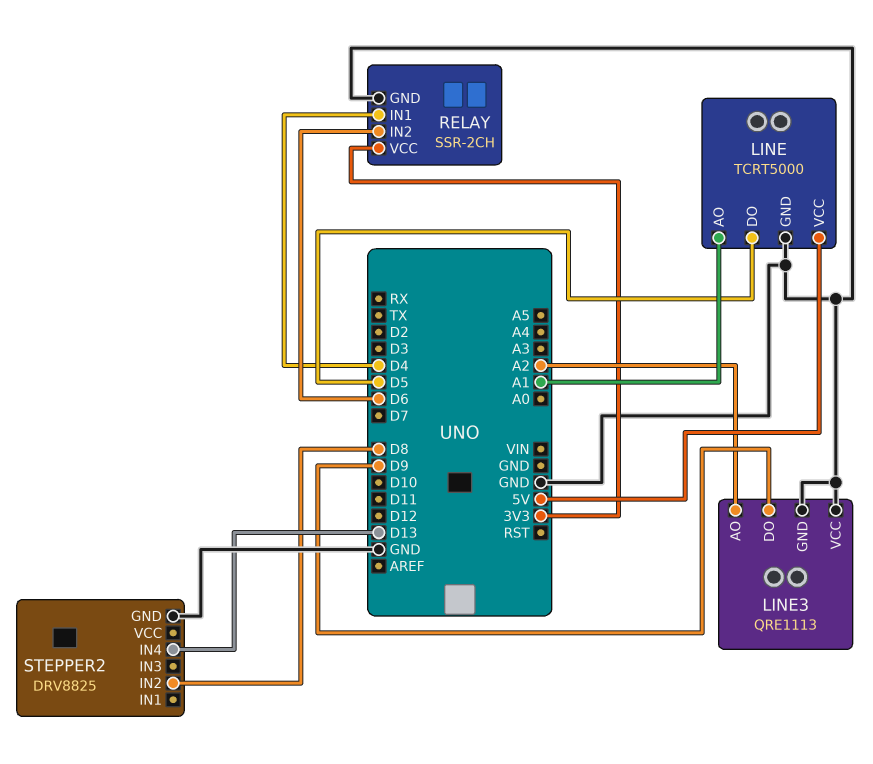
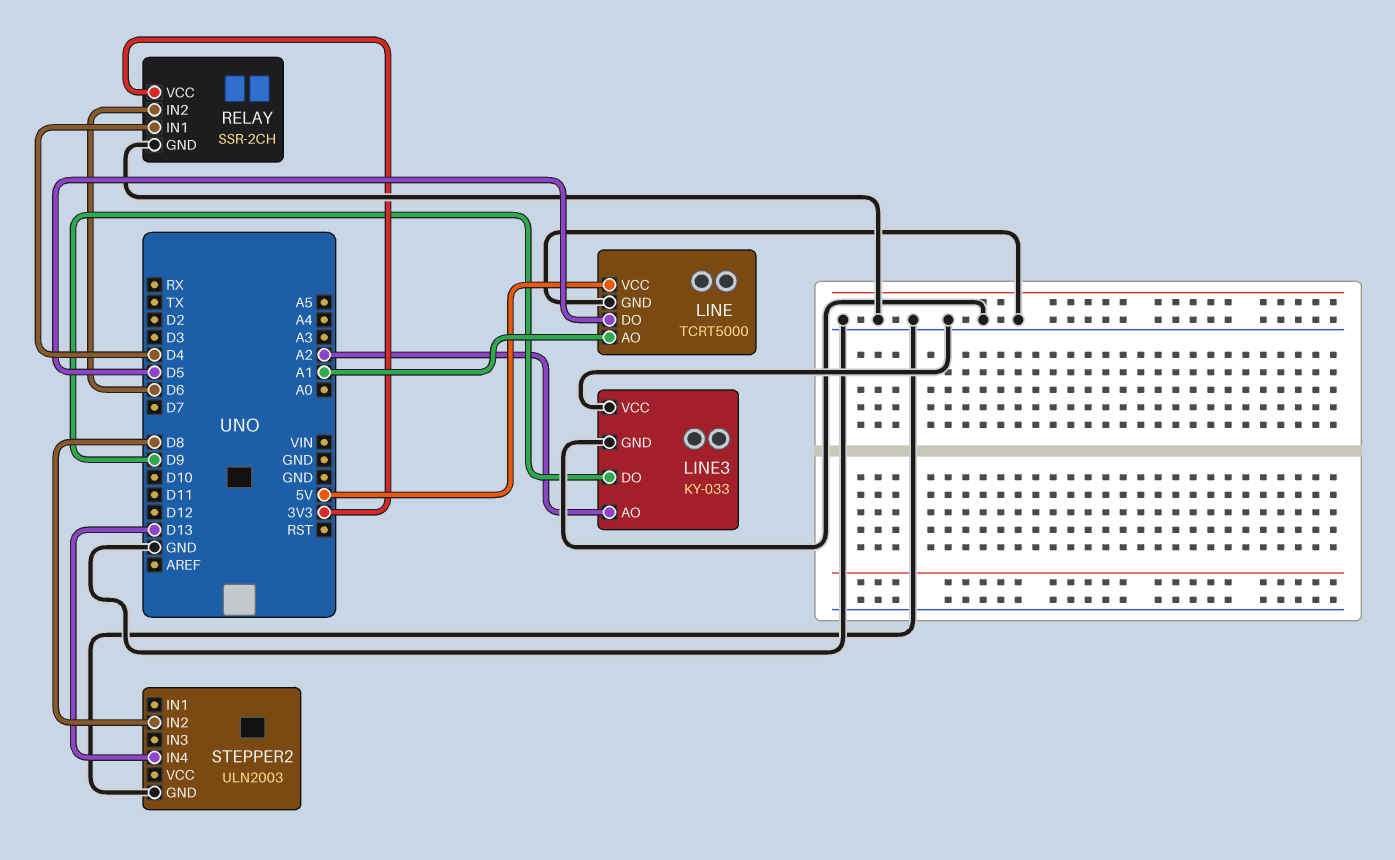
LINE3: QRE1113 -> KY-033
STEPPER2: DRV8825 -> ULN2003

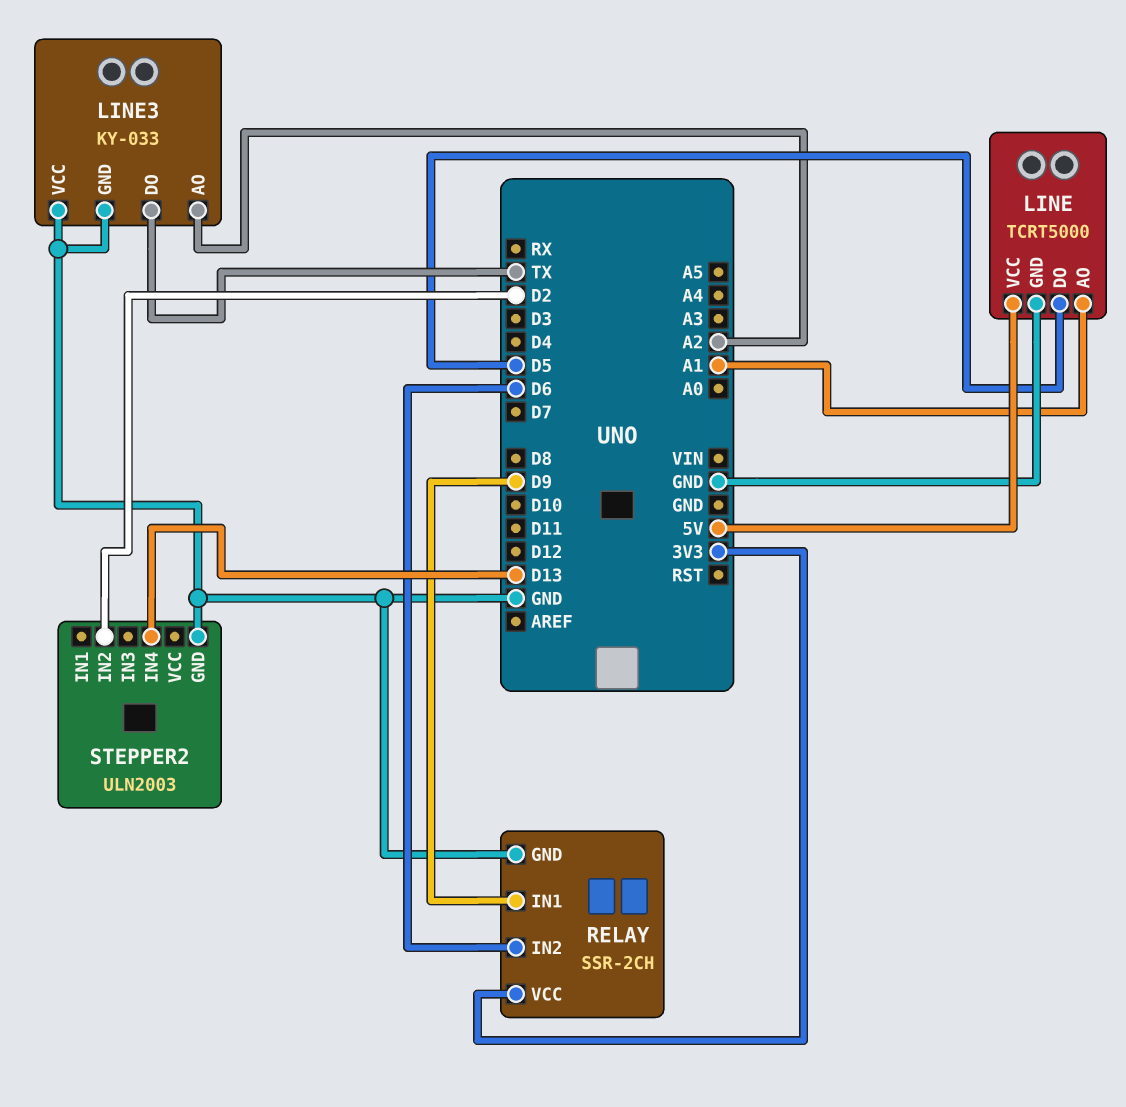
LINE3 pin DO: D9 -> TX
RELAY pin IN1: D4 -> D9
STEPPER2 pin IN2: D8 -> D2

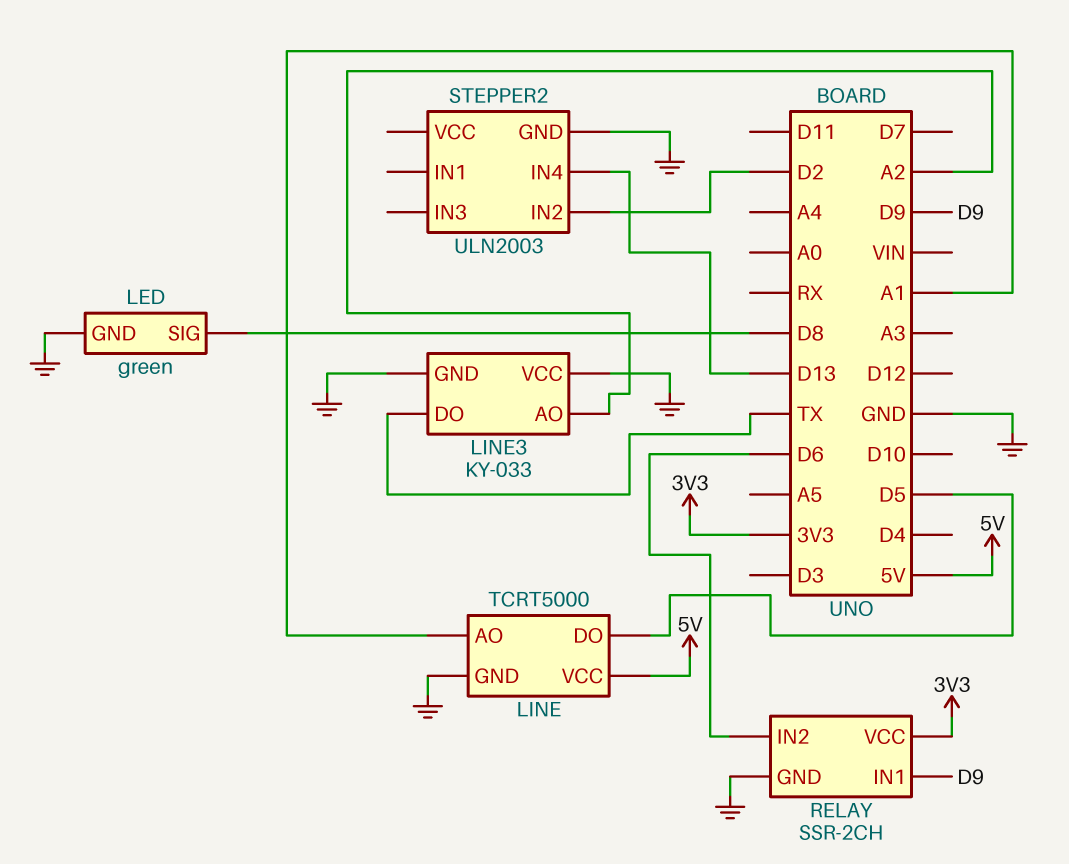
LED: none -> green
LED pin GND: none -> GND
LED pin SIG: none -> D8

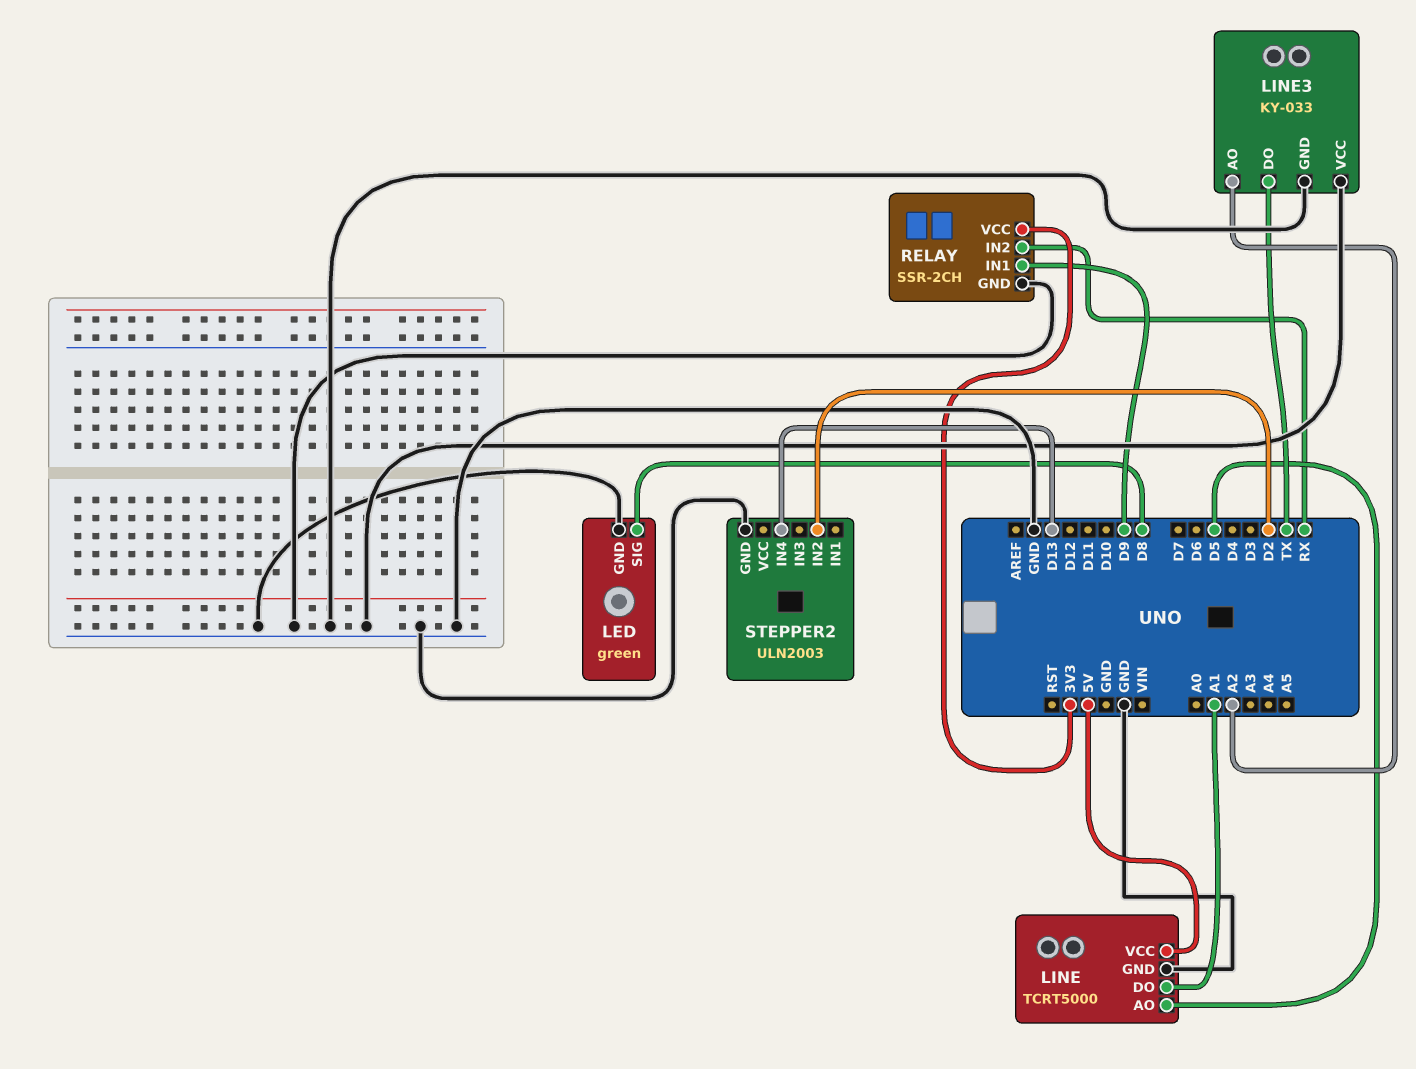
LINE pin AO: A1 -> D5
LINE pin DO: D5 -> A1
RELAY pin IN2: D6 -> RX

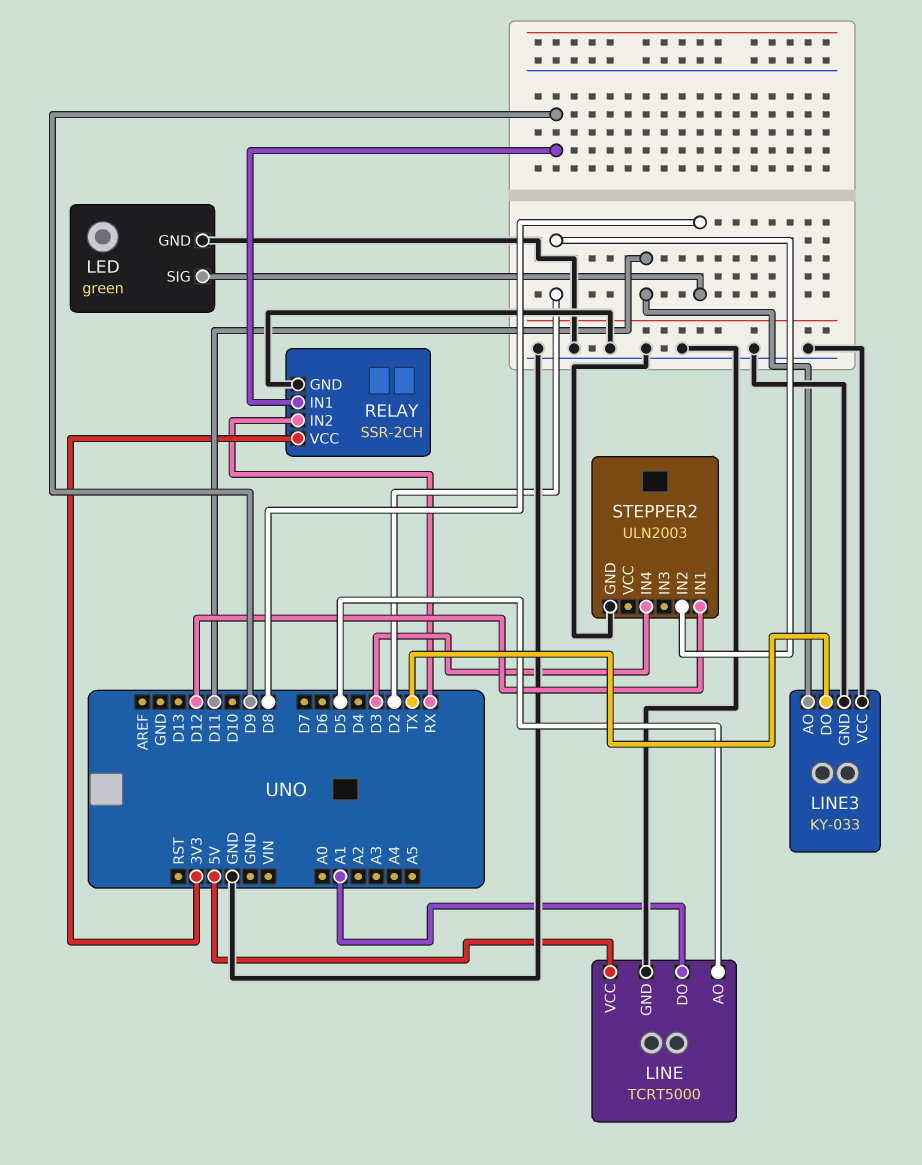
LINE3 pin AO: A2 -> D11
STEPPER2 pin IN1: none -> D12
STEPPER2 pin IN4: D13 -> D3

